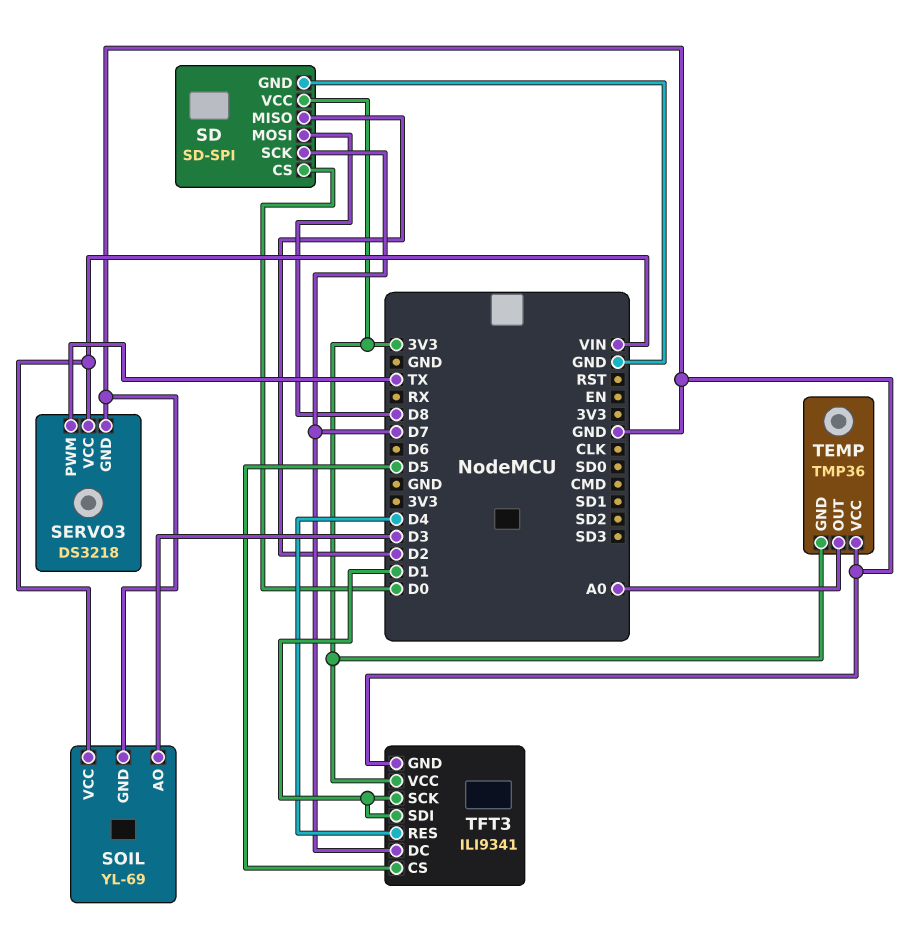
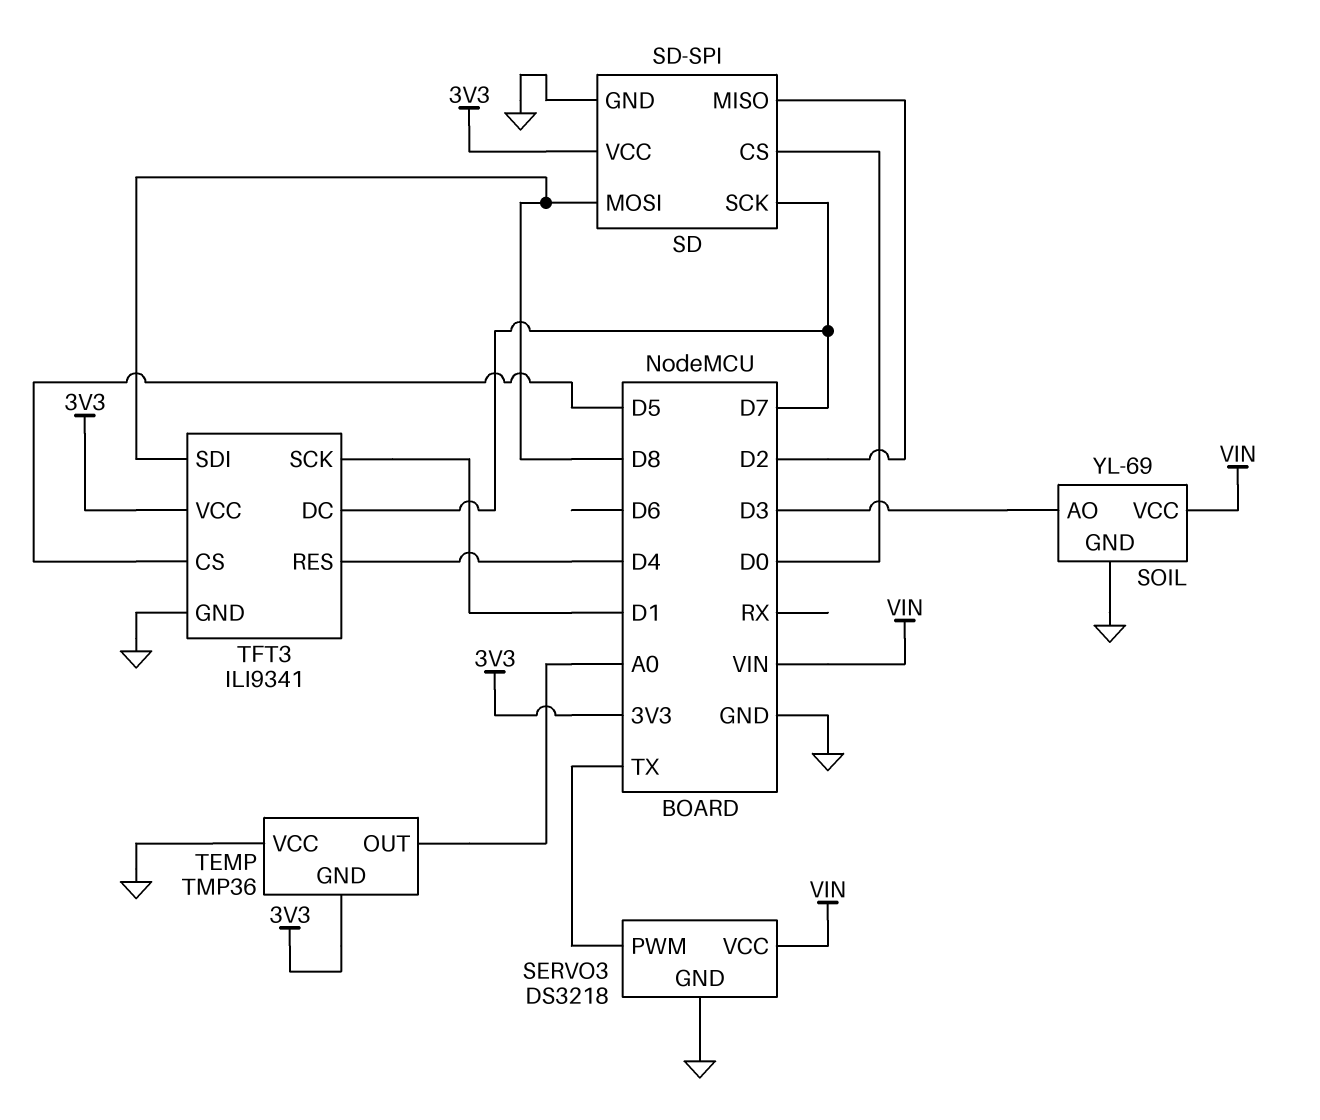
TFT3 pin SDI: D1 -> D8

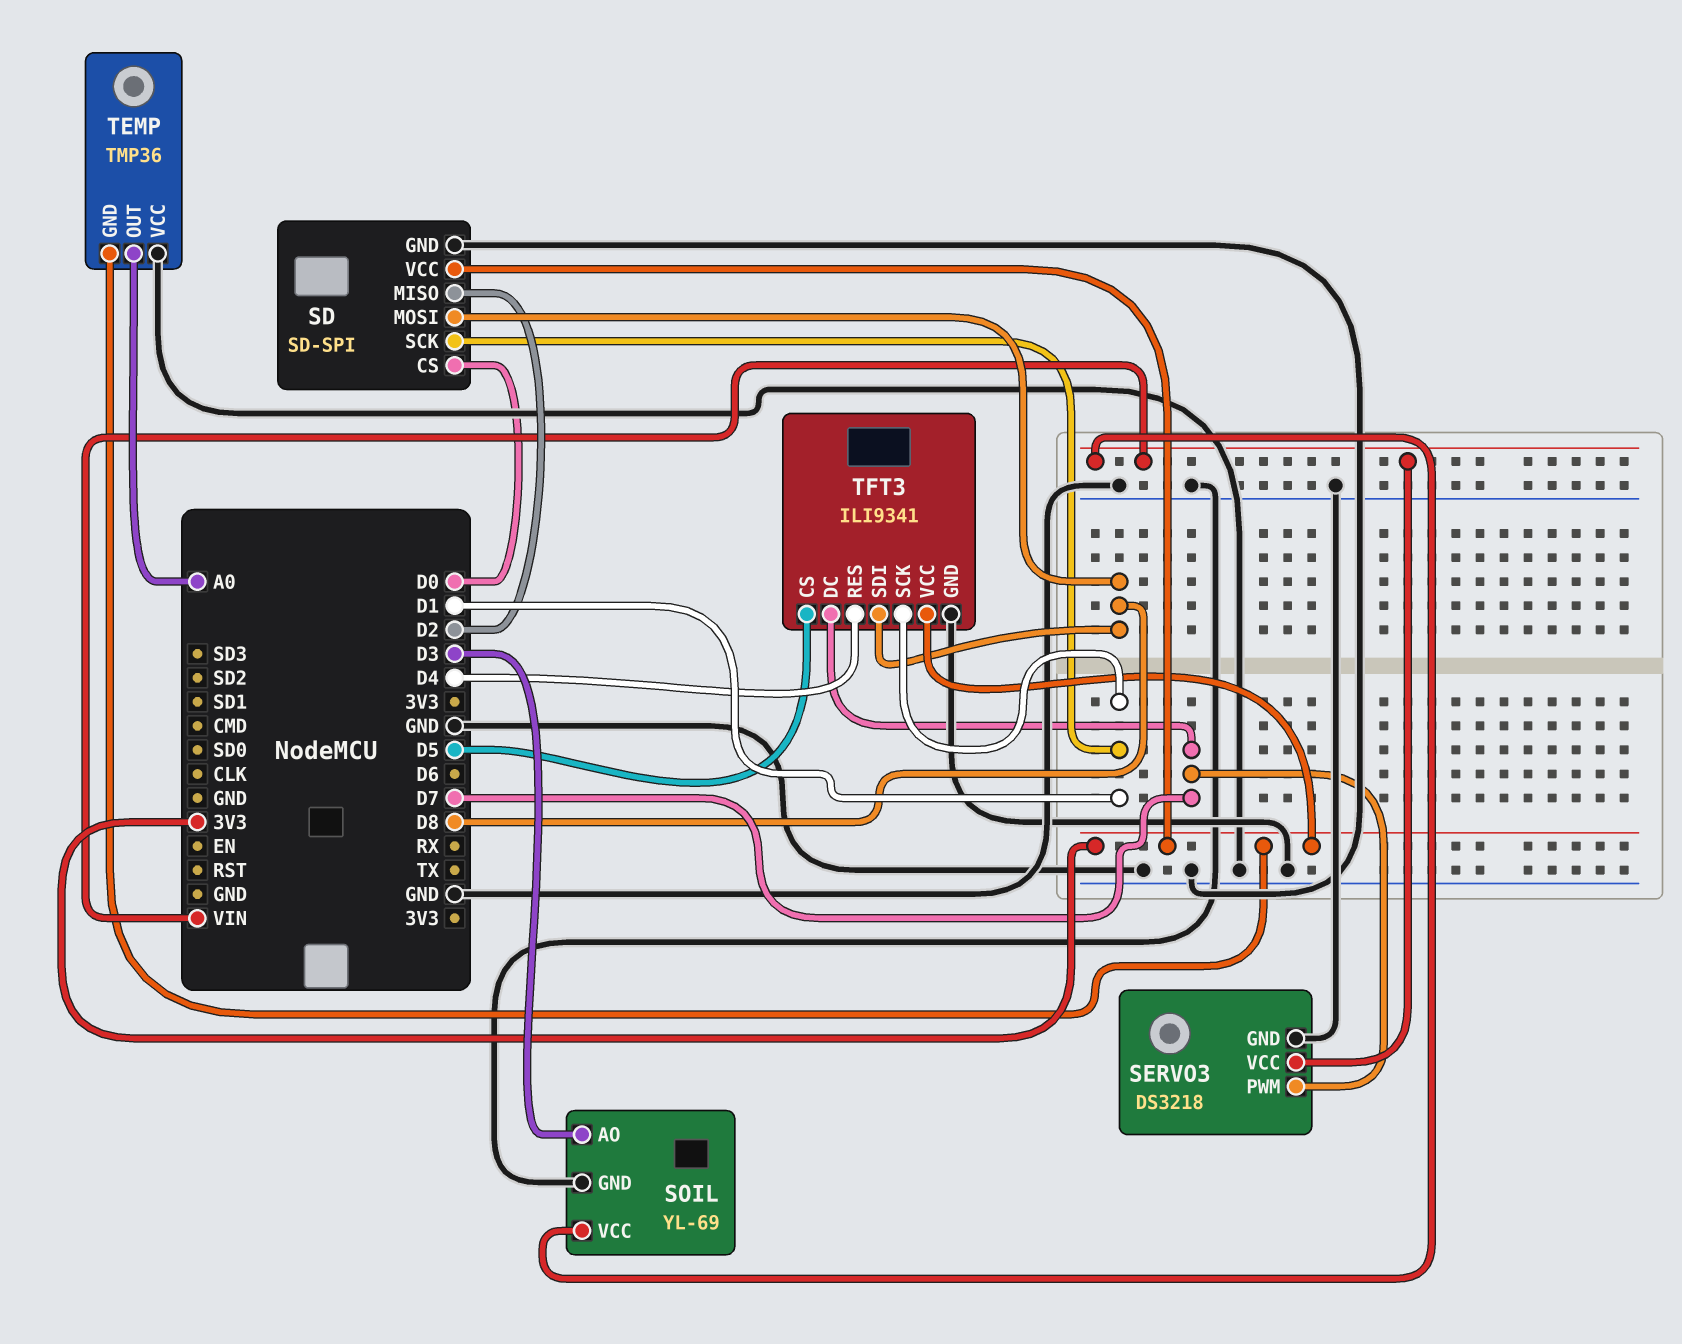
SD pin SCK: D7 -> D1
SERVO3 pin PWM: TX -> D7

